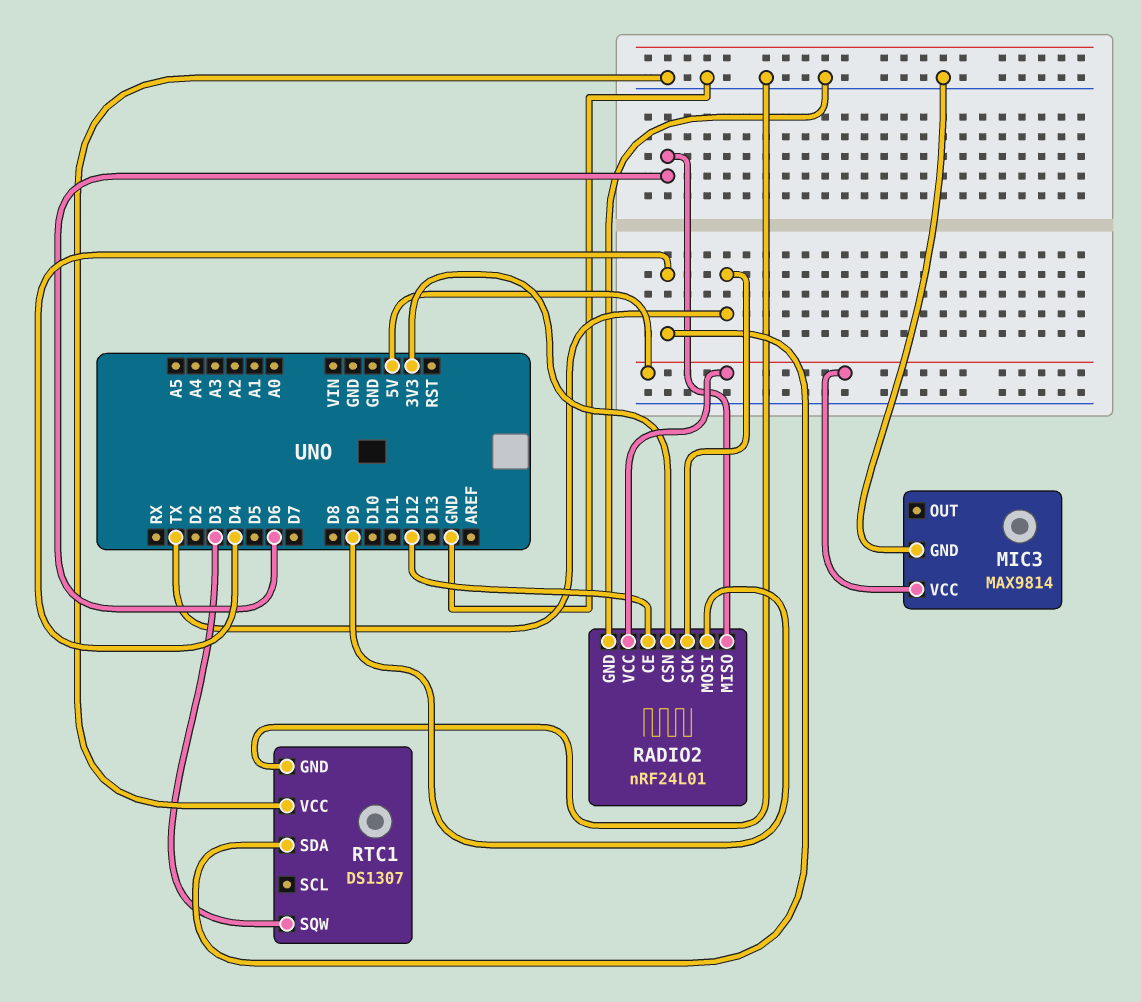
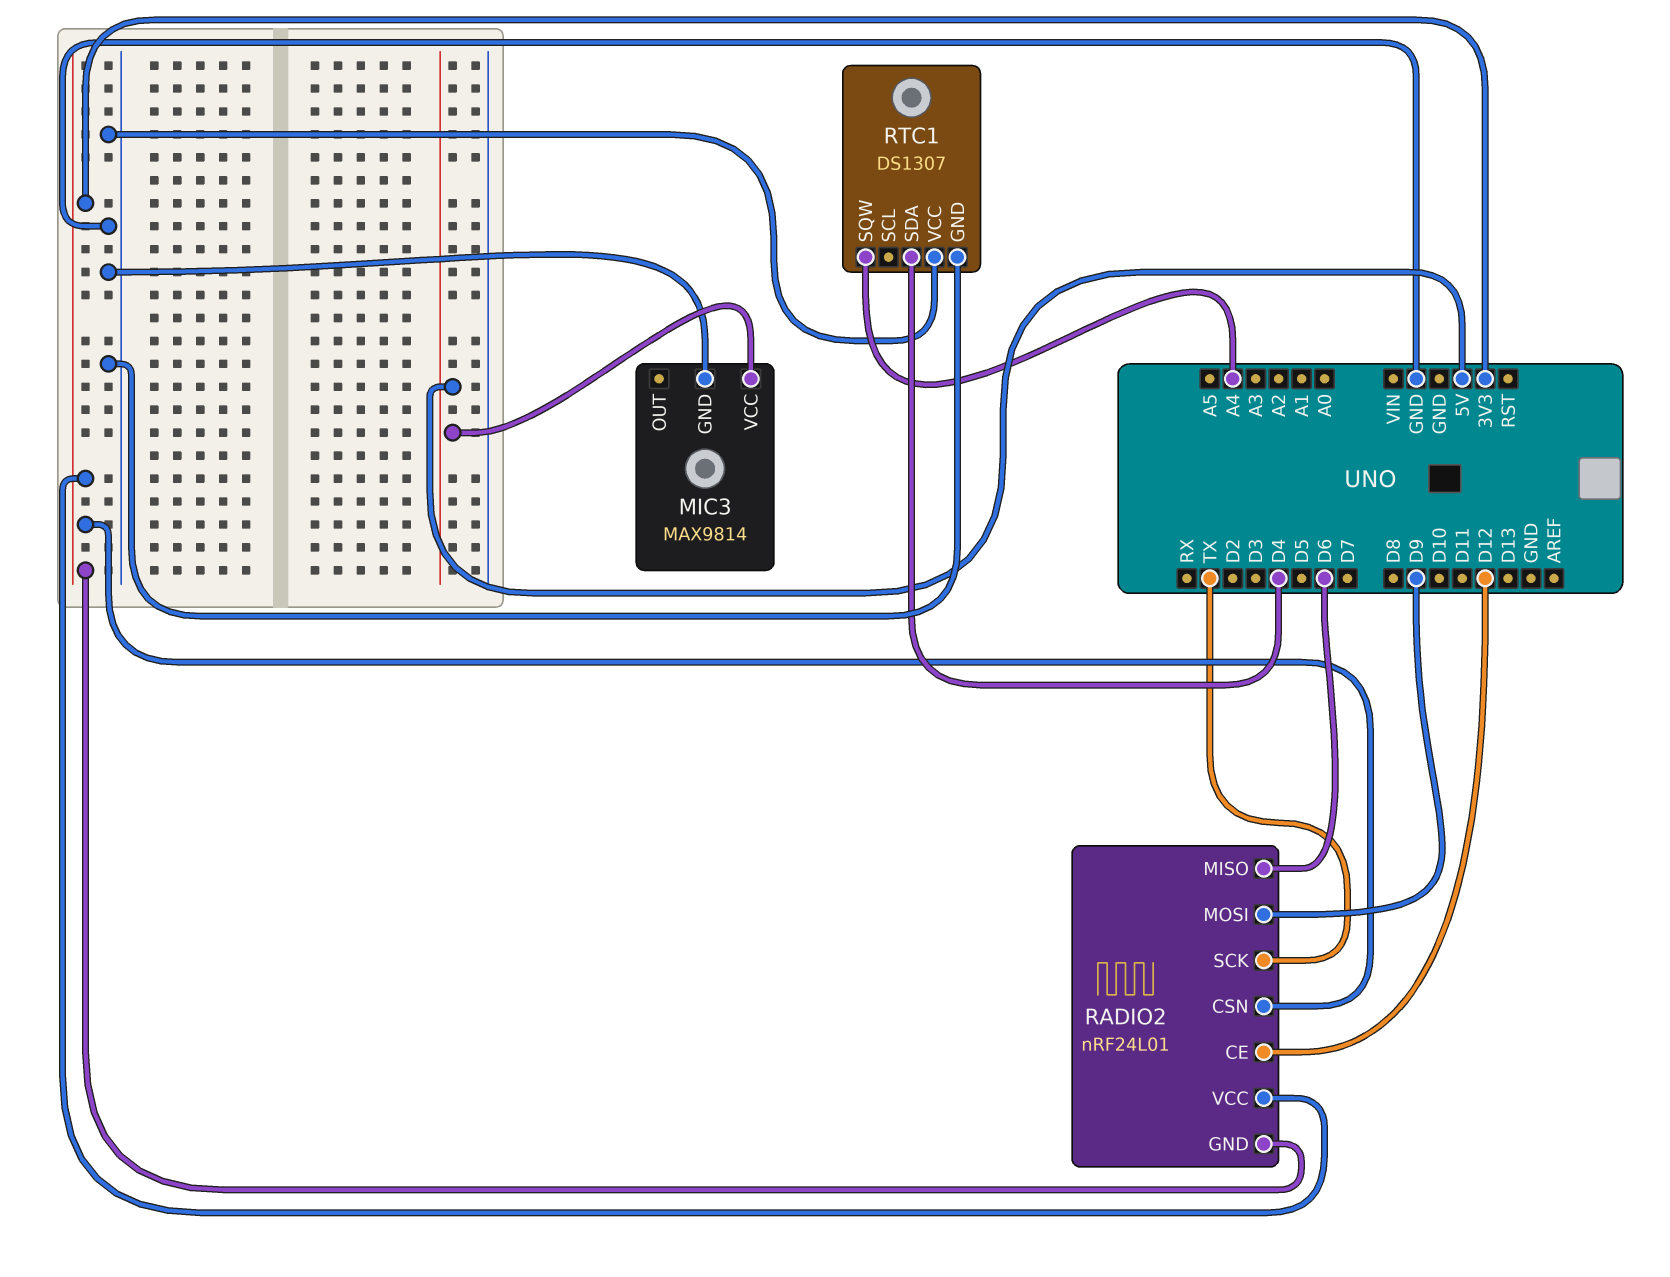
RADIO2 pin GND: GND -> 3V3
RADIO2 pin VCC: 5V -> 3V3
RTC1 pin SQW: D3 -> A4

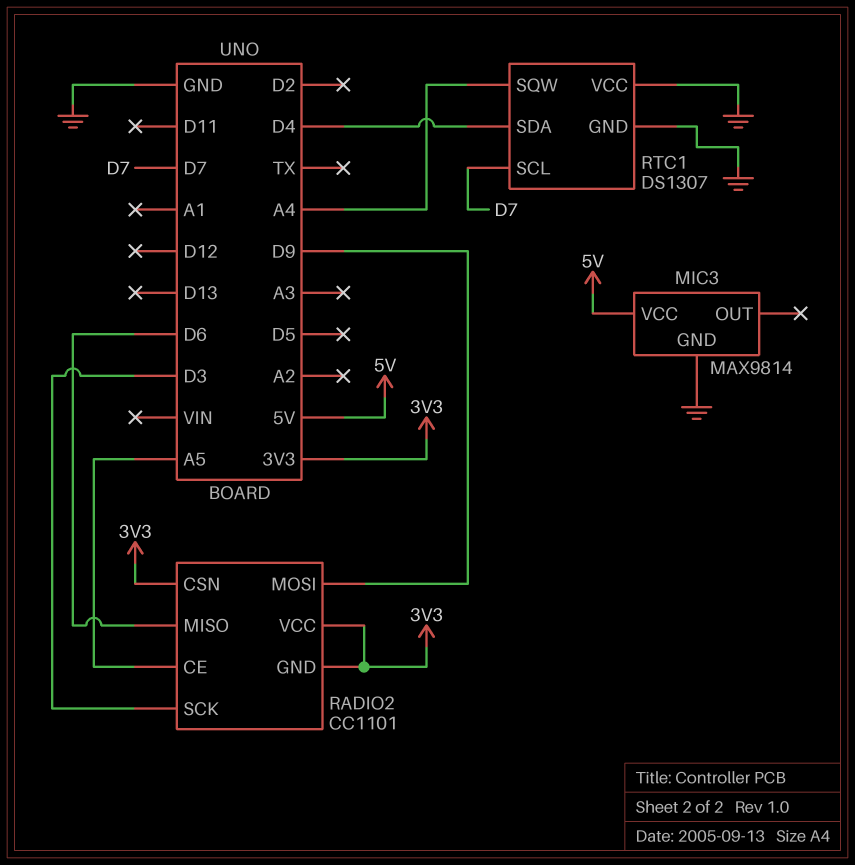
RADIO2: nRF24L01 -> CC1101
RADIO2 pin CE: D12 -> A5
RADIO2 pin SCK: TX -> D3
RTC1 pin SCL: none -> D7

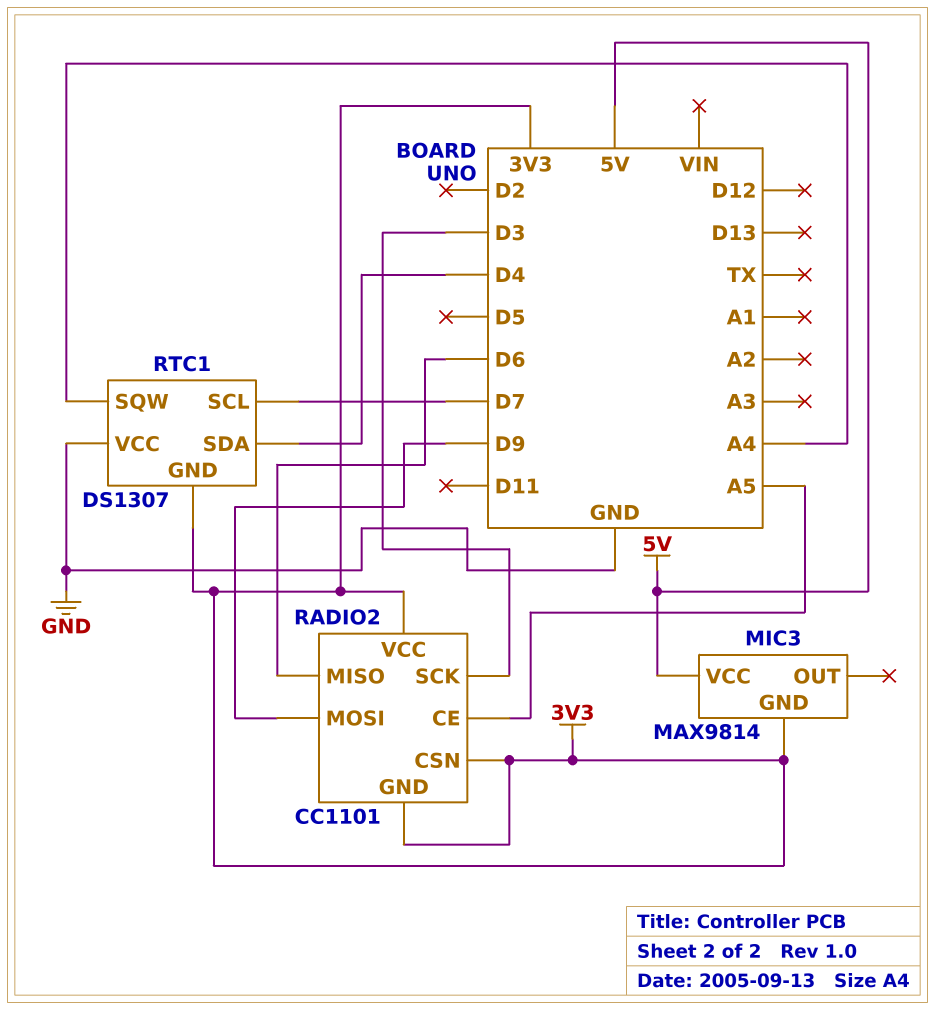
MIC3 pin GND: GND -> 3V3
RTC1 pin GND: GND -> 3V3

